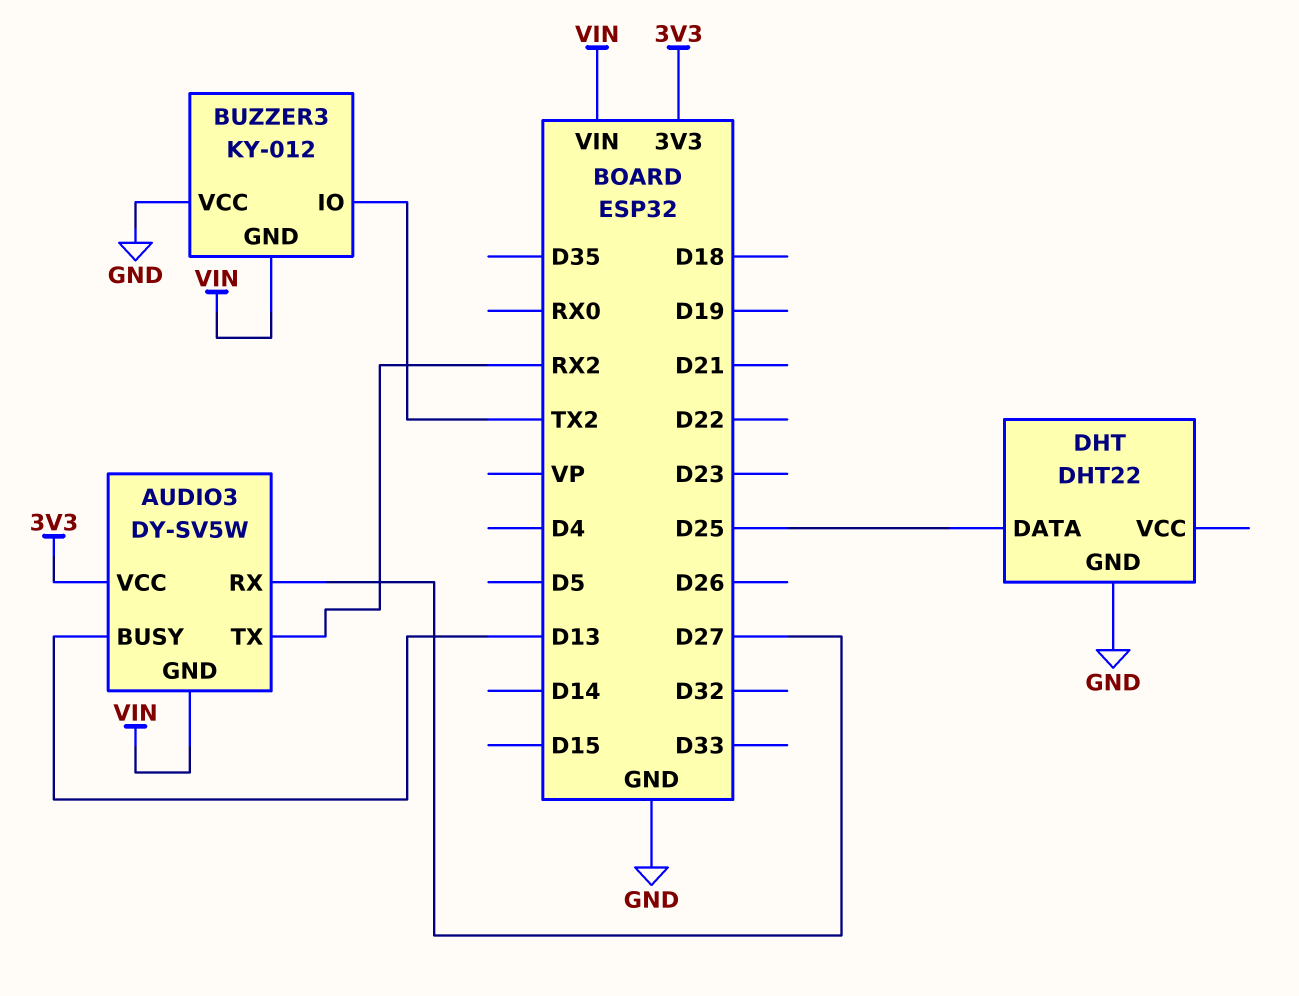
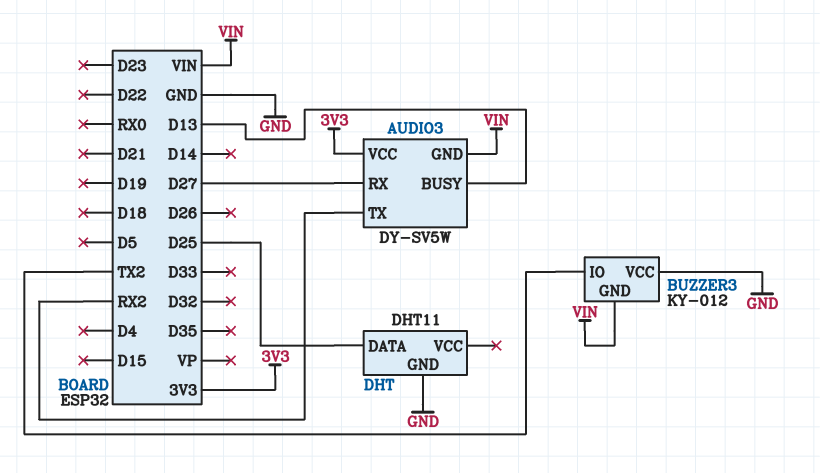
DHT: DHT22 -> DHT11

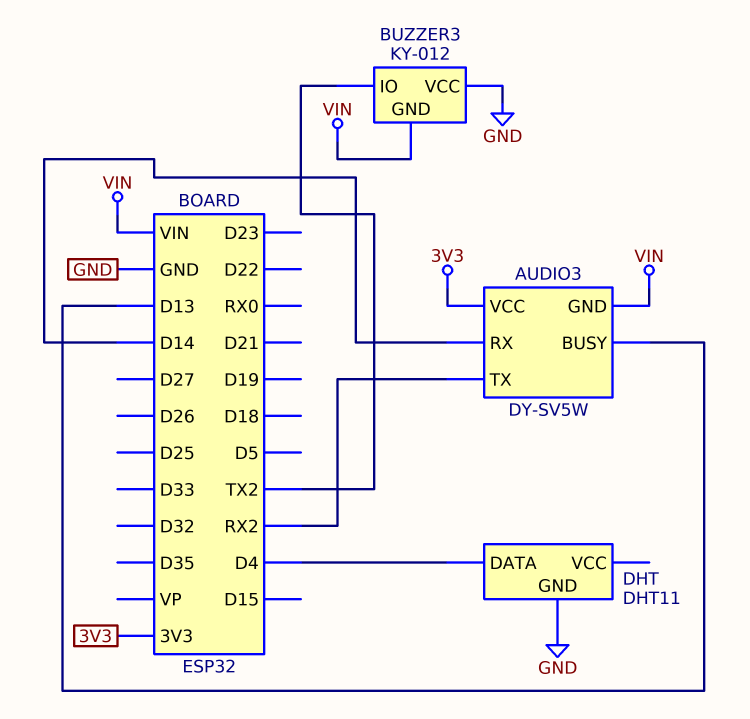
AUDIO3 pin RX: D27 -> D14
DHT pin DATA: D25 -> D4

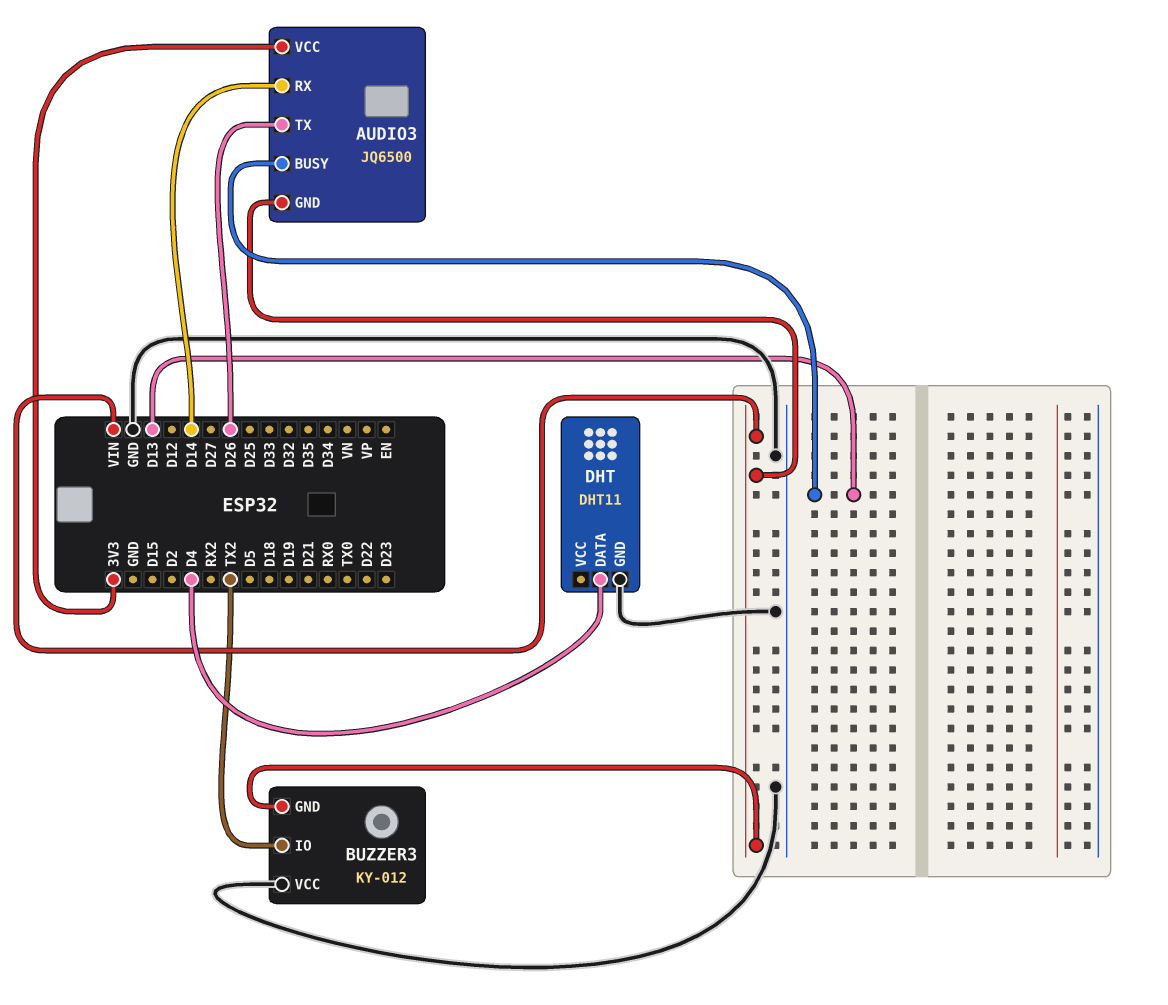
AUDIO3: DY-SV5W -> JQ6500
AUDIO3 pin TX: RX2 -> D26

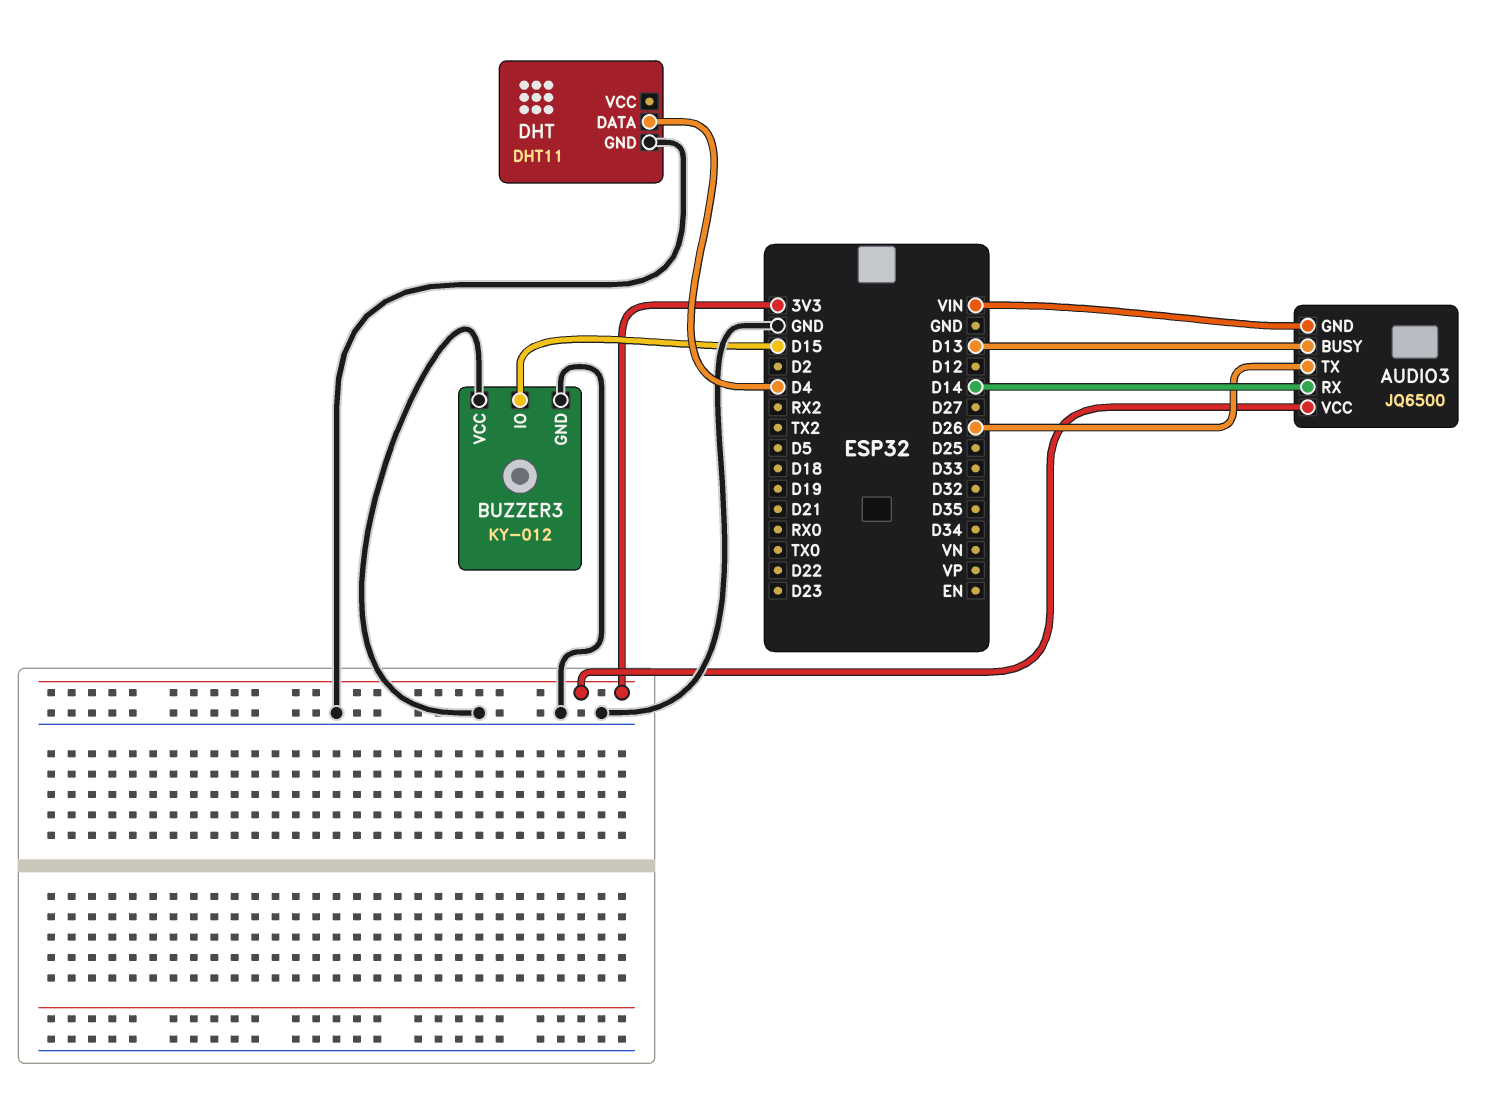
BUZZER3 pin GND: VIN -> GND
BUZZER3 pin IO: TX2 -> D15

